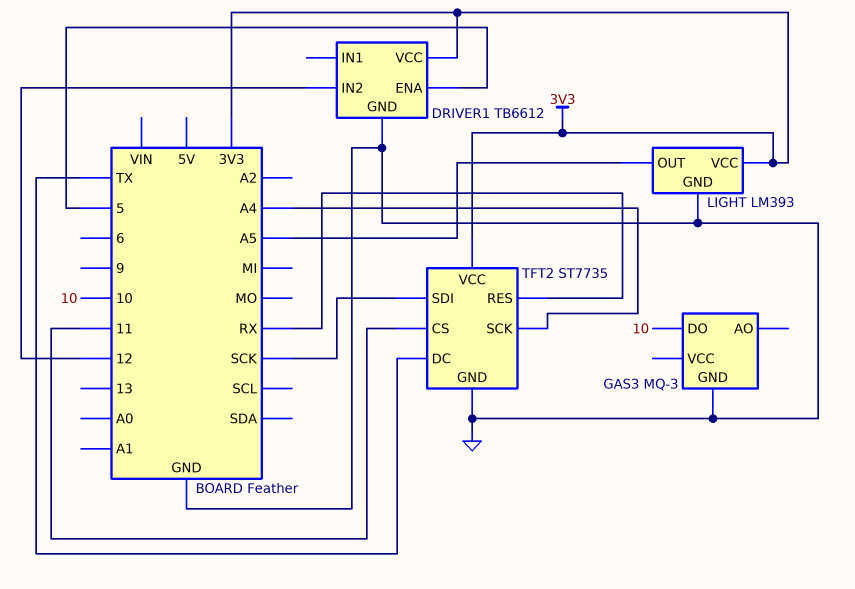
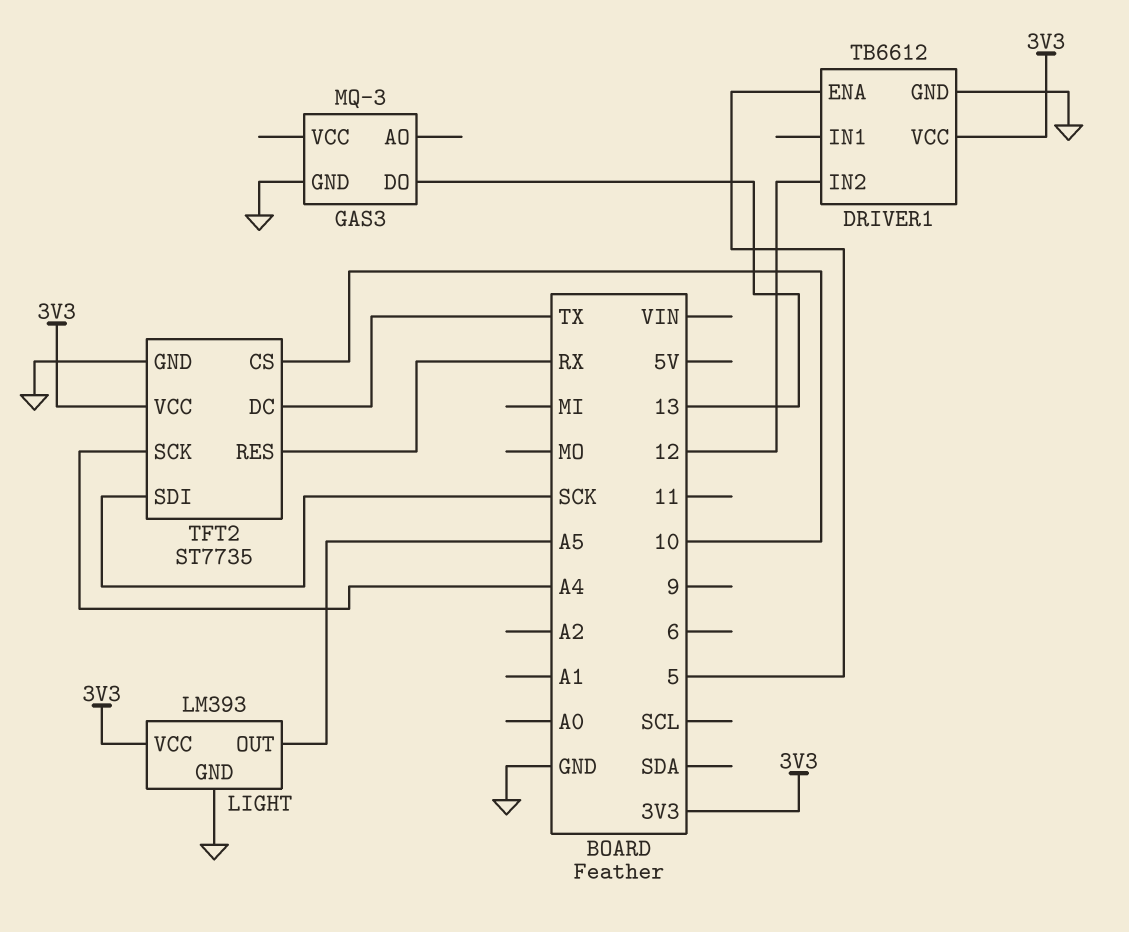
GAS3 pin DO: 10 -> 13
TFT2 pin CS: 11 -> 10

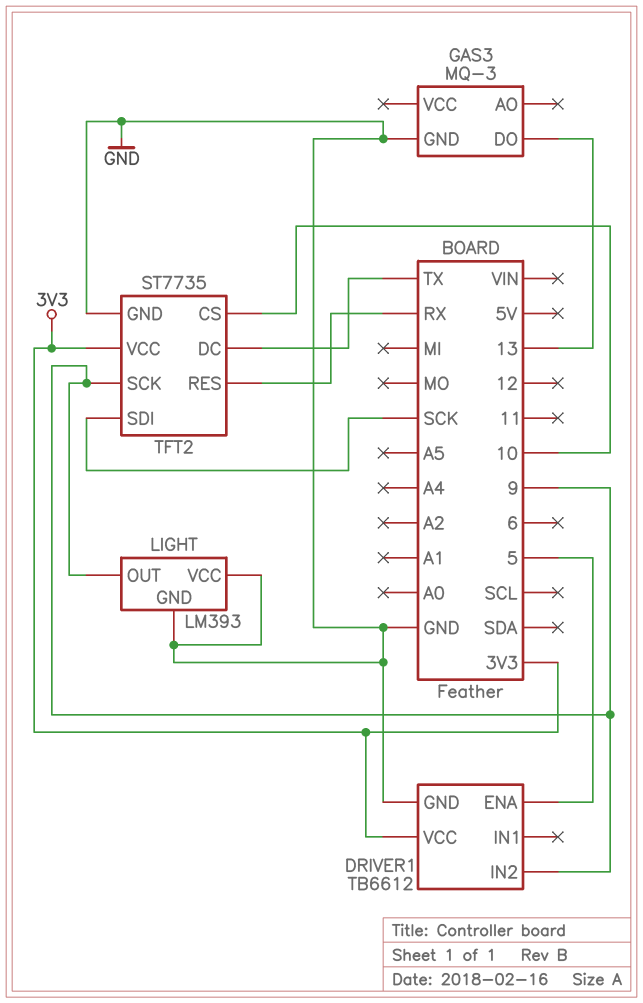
DRIVER1 pin IN2: 12 -> 9
LIGHT pin OUT: A5 -> 9
LIGHT pin VCC: 3V3 -> GND
TFT2 pin SCK: A4 -> 9

